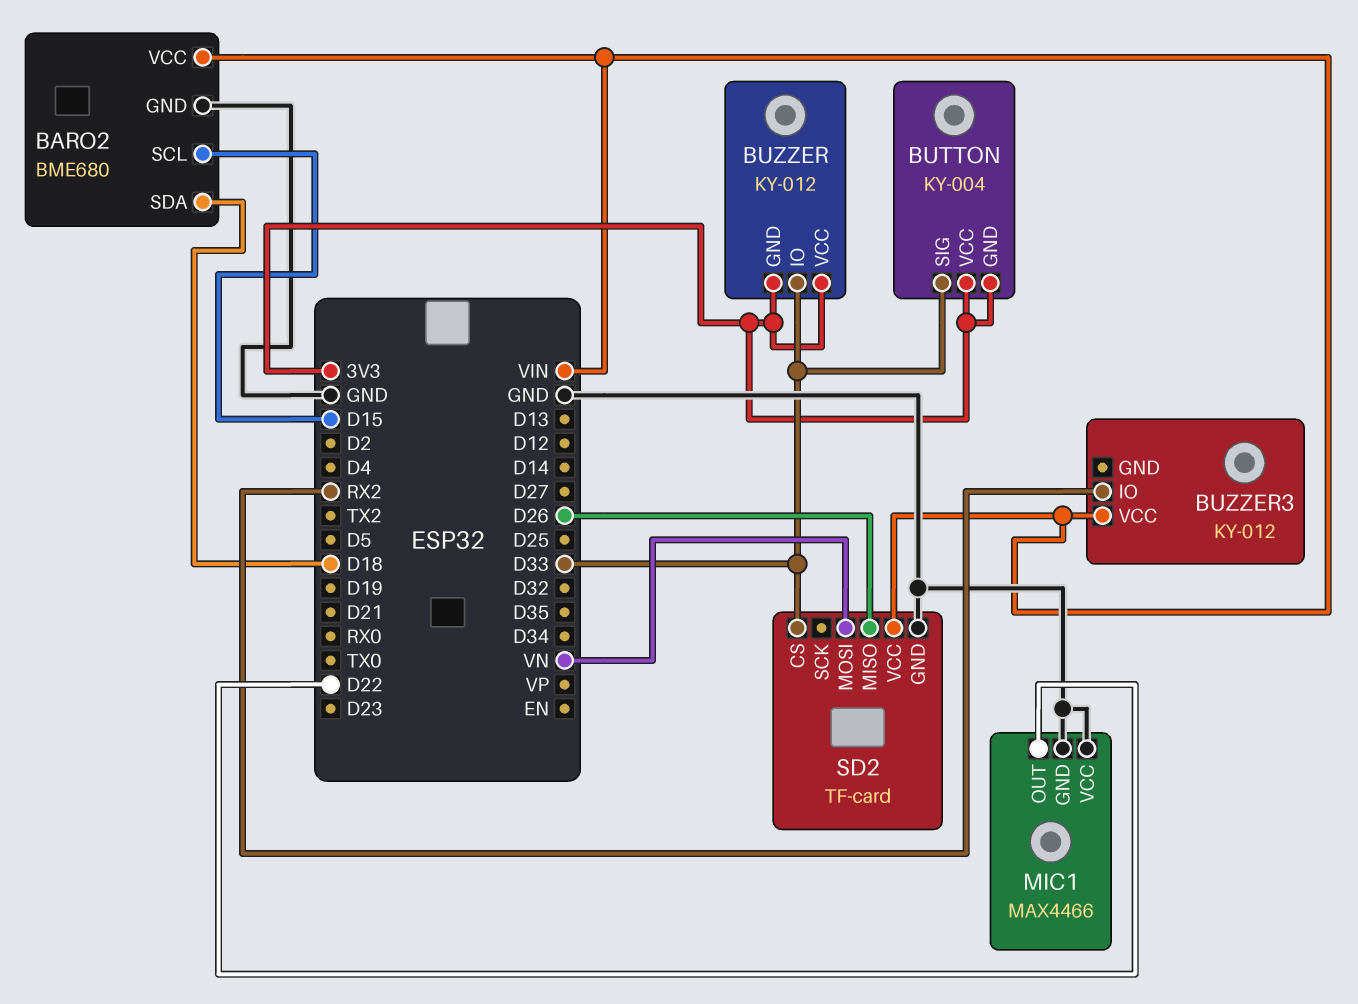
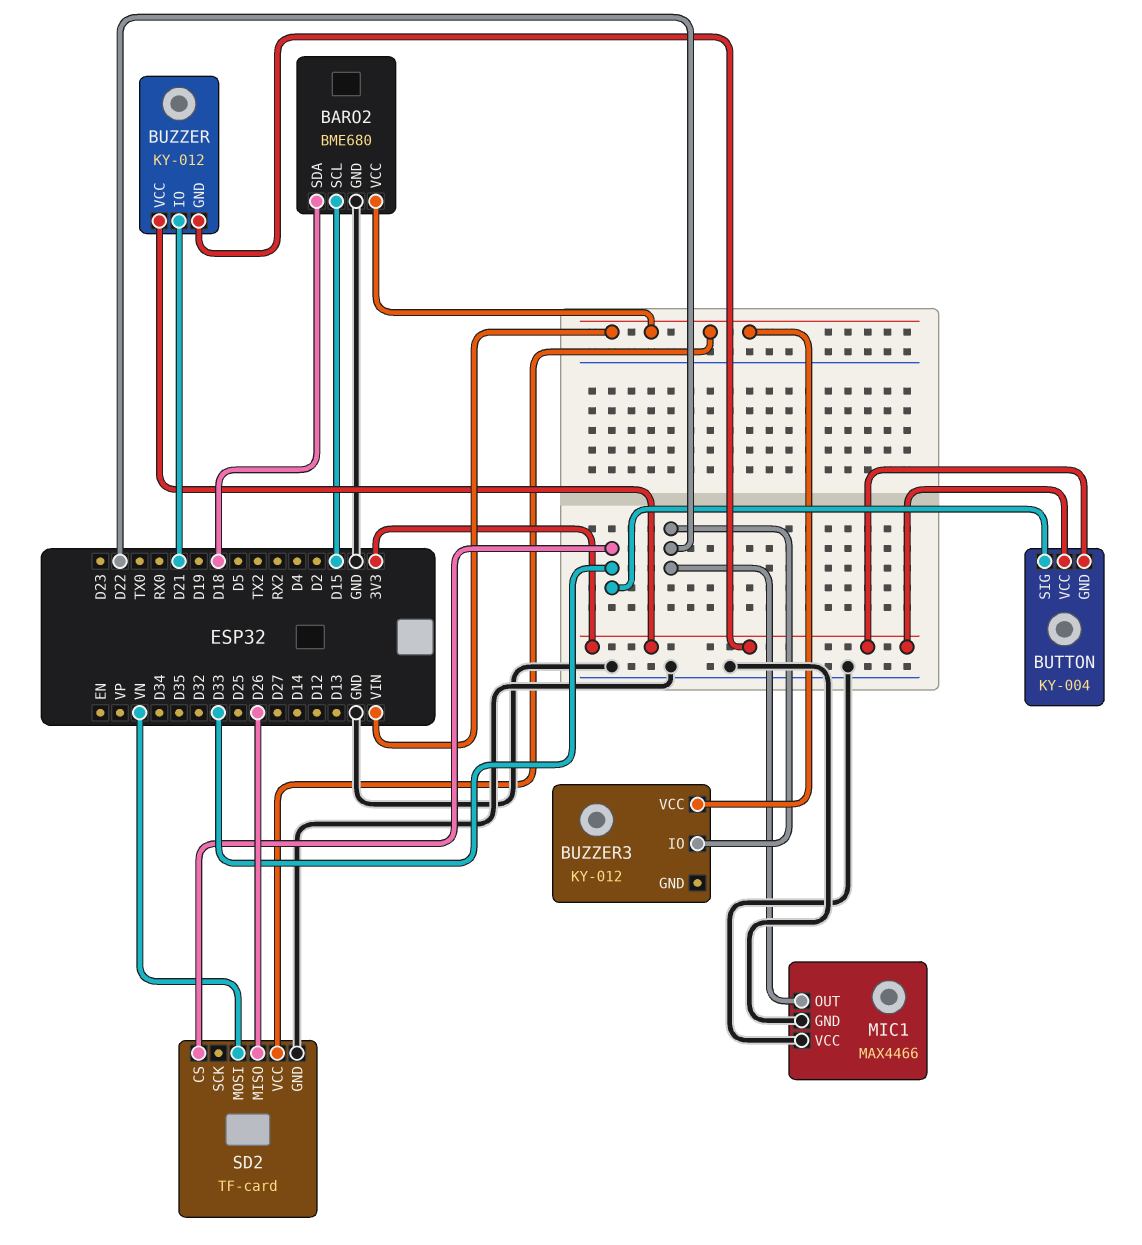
BUZZER pin IO: D33 -> D21
BUZZER3 pin IO: RX2 -> D22

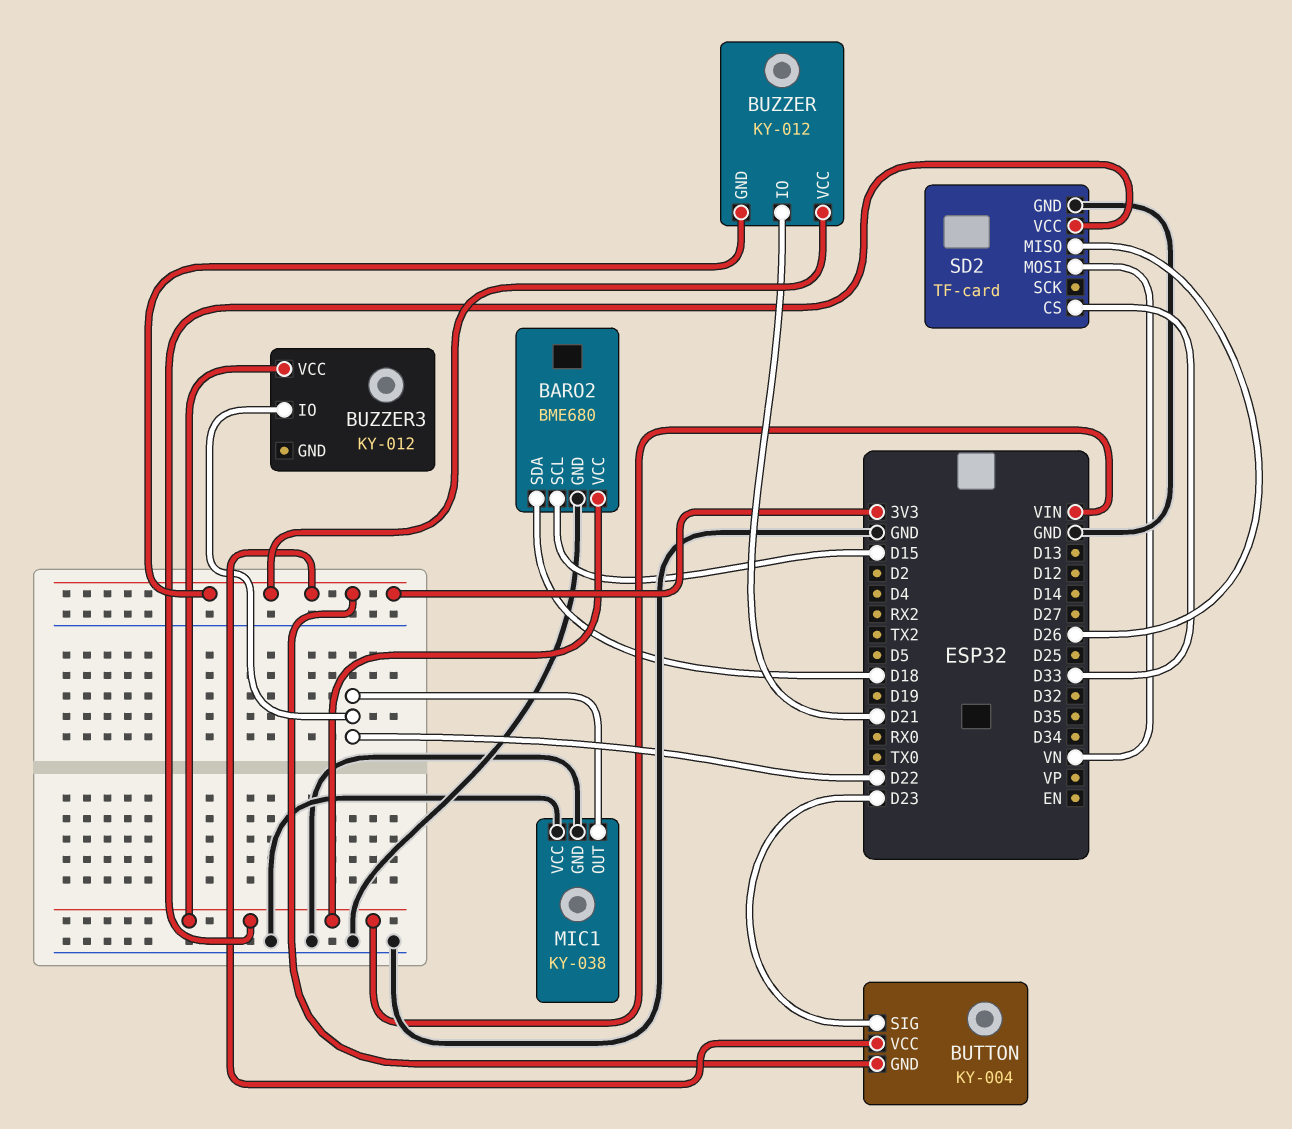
BUTTON pin SIG: D33 -> D23
MIC1: MAX4466 -> KY-038

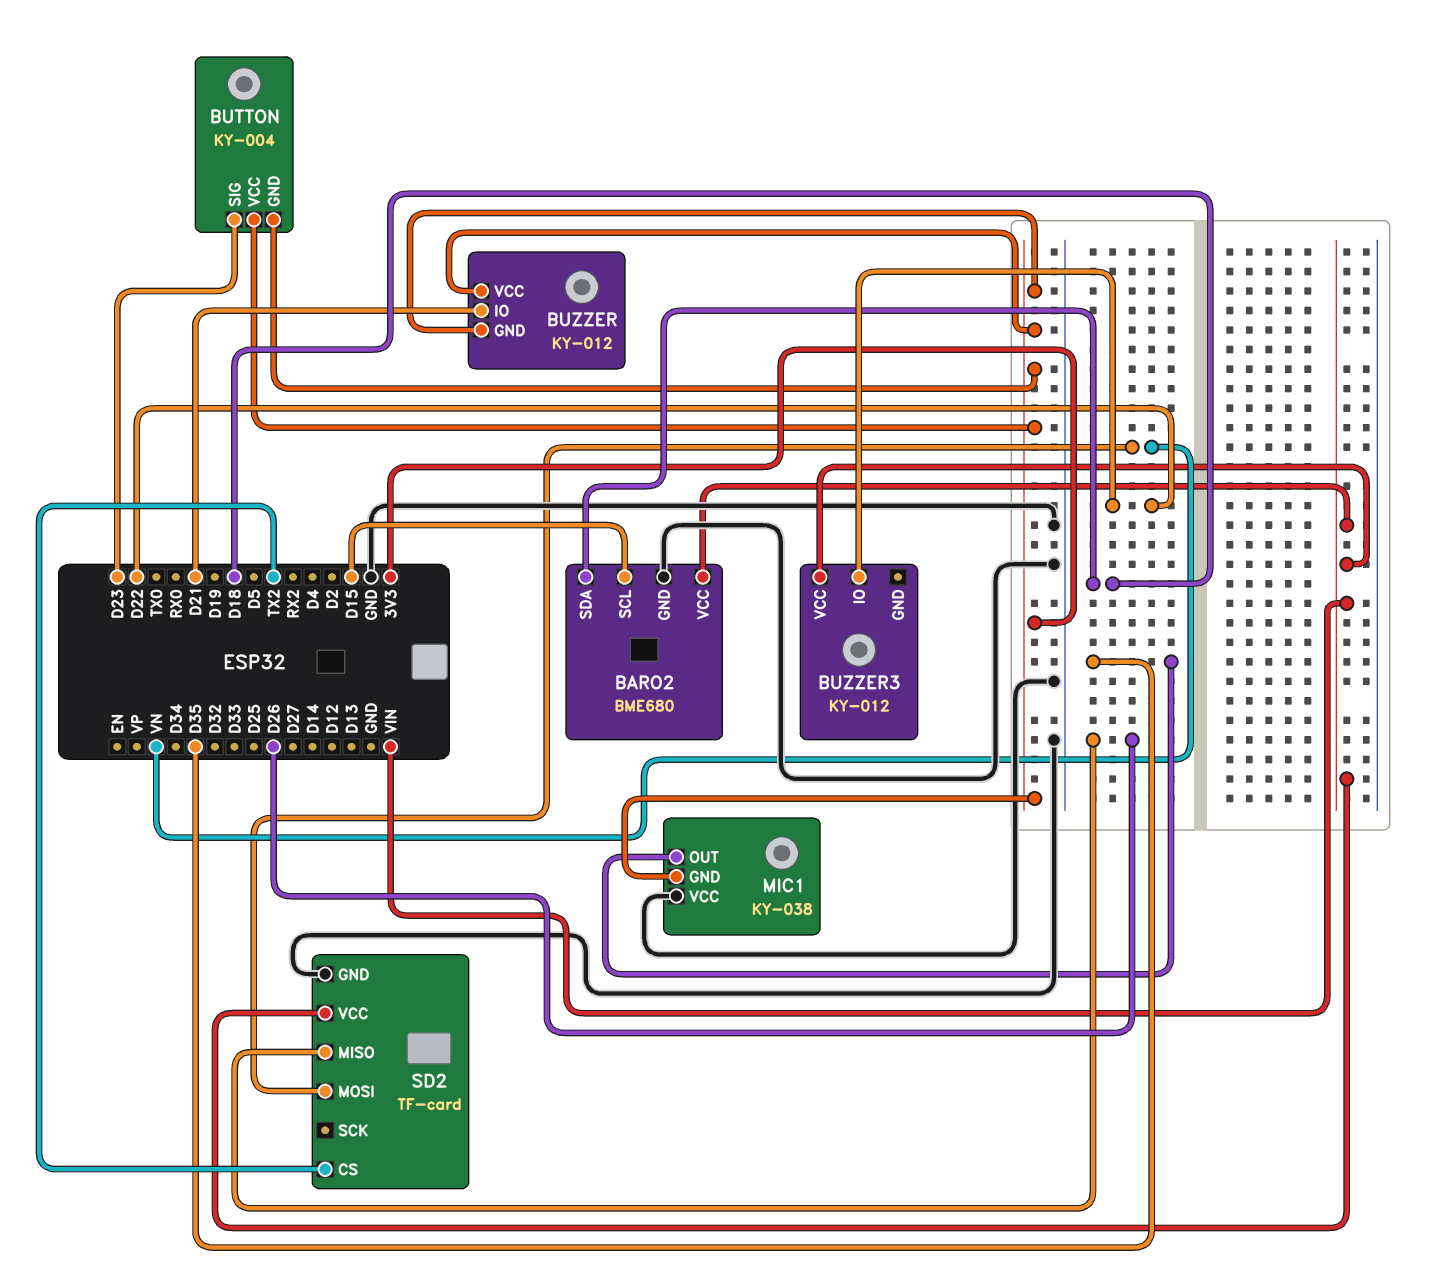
MIC1 pin GND: GND -> 3V3
MIC1 pin OUT: D22 -> D35
SD2 pin CS: D33 -> TX2

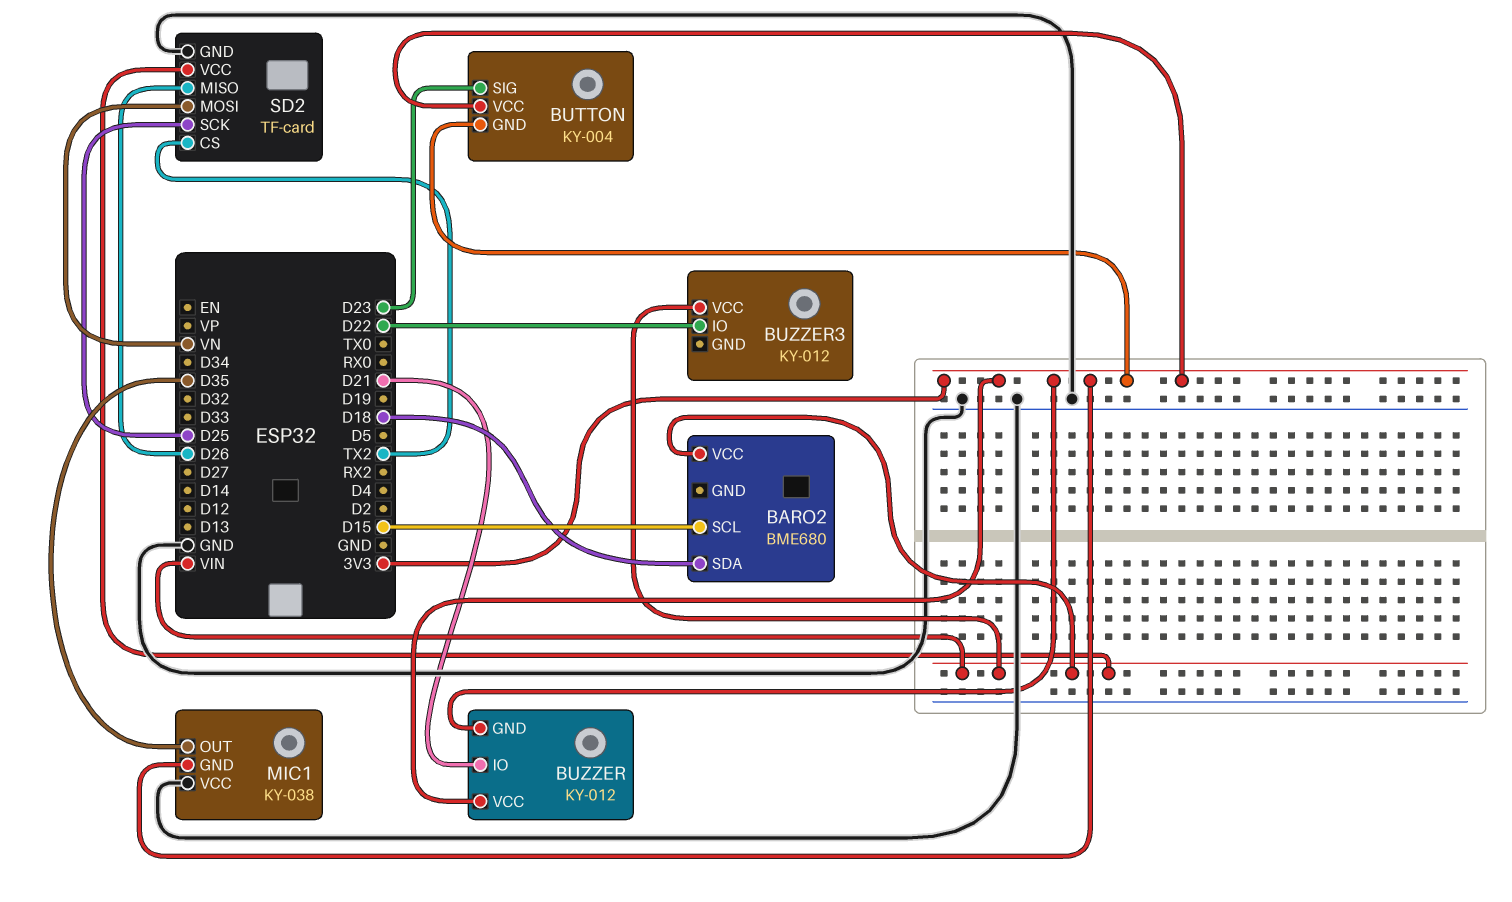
BARO2 pin GND: GND -> none
SD2 pin SCK: none -> D25

